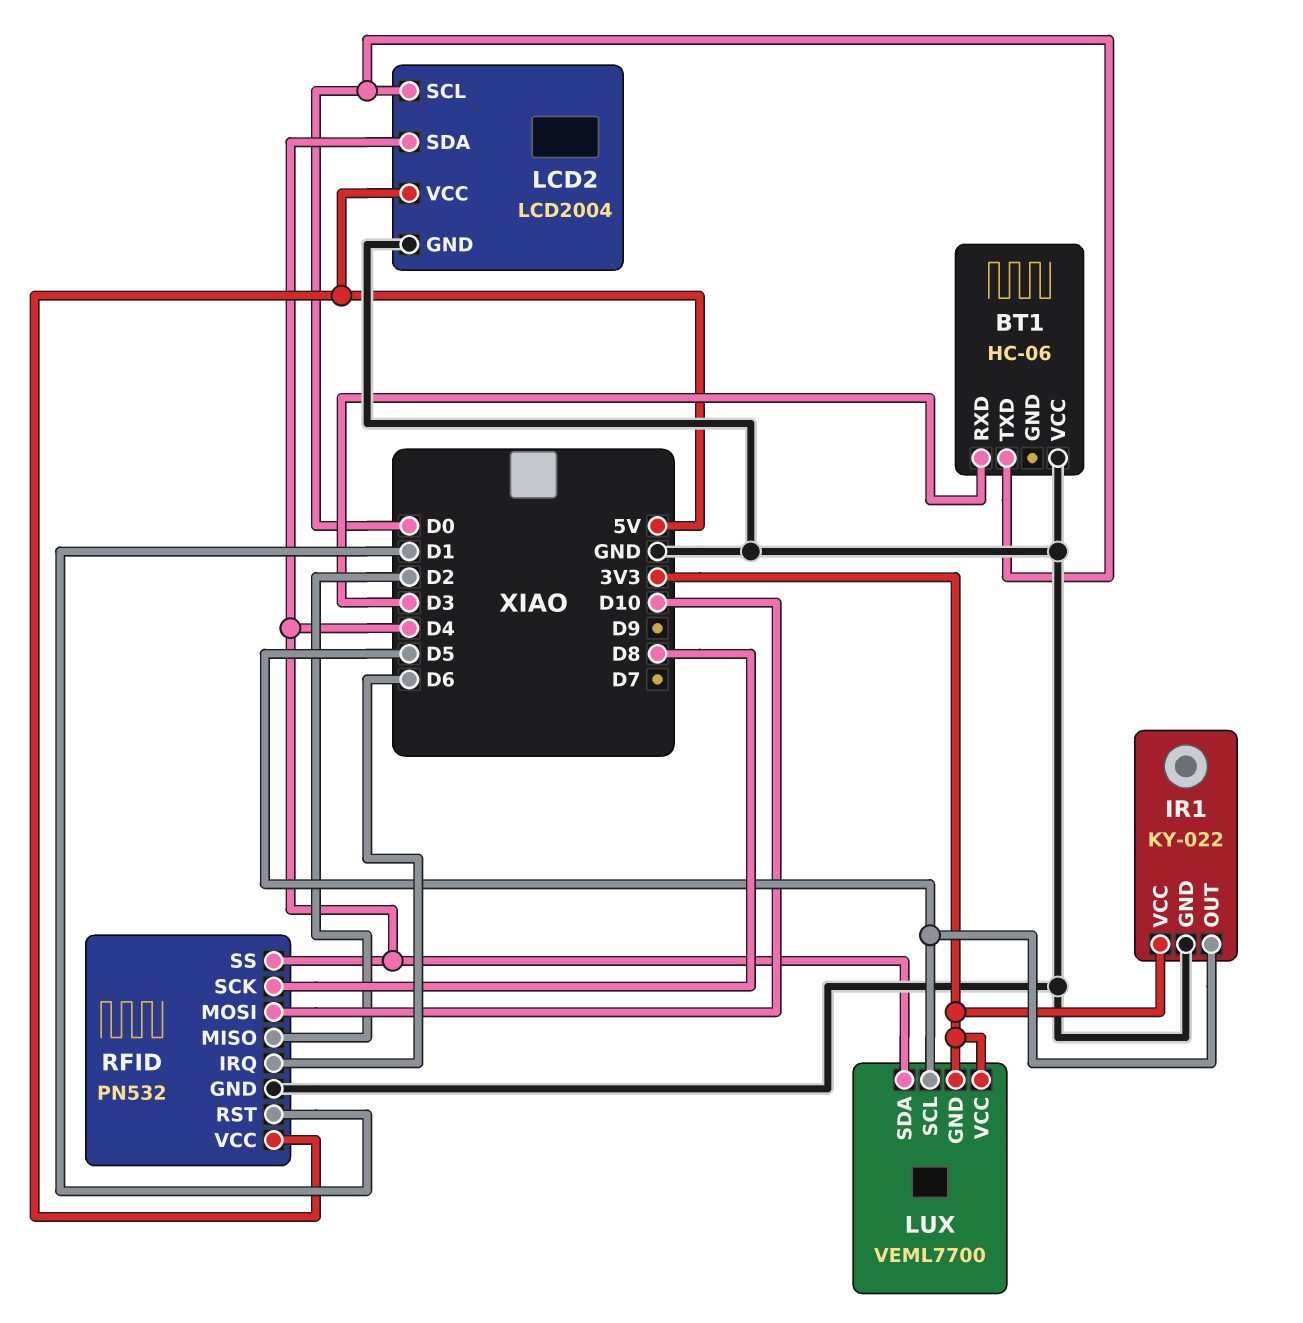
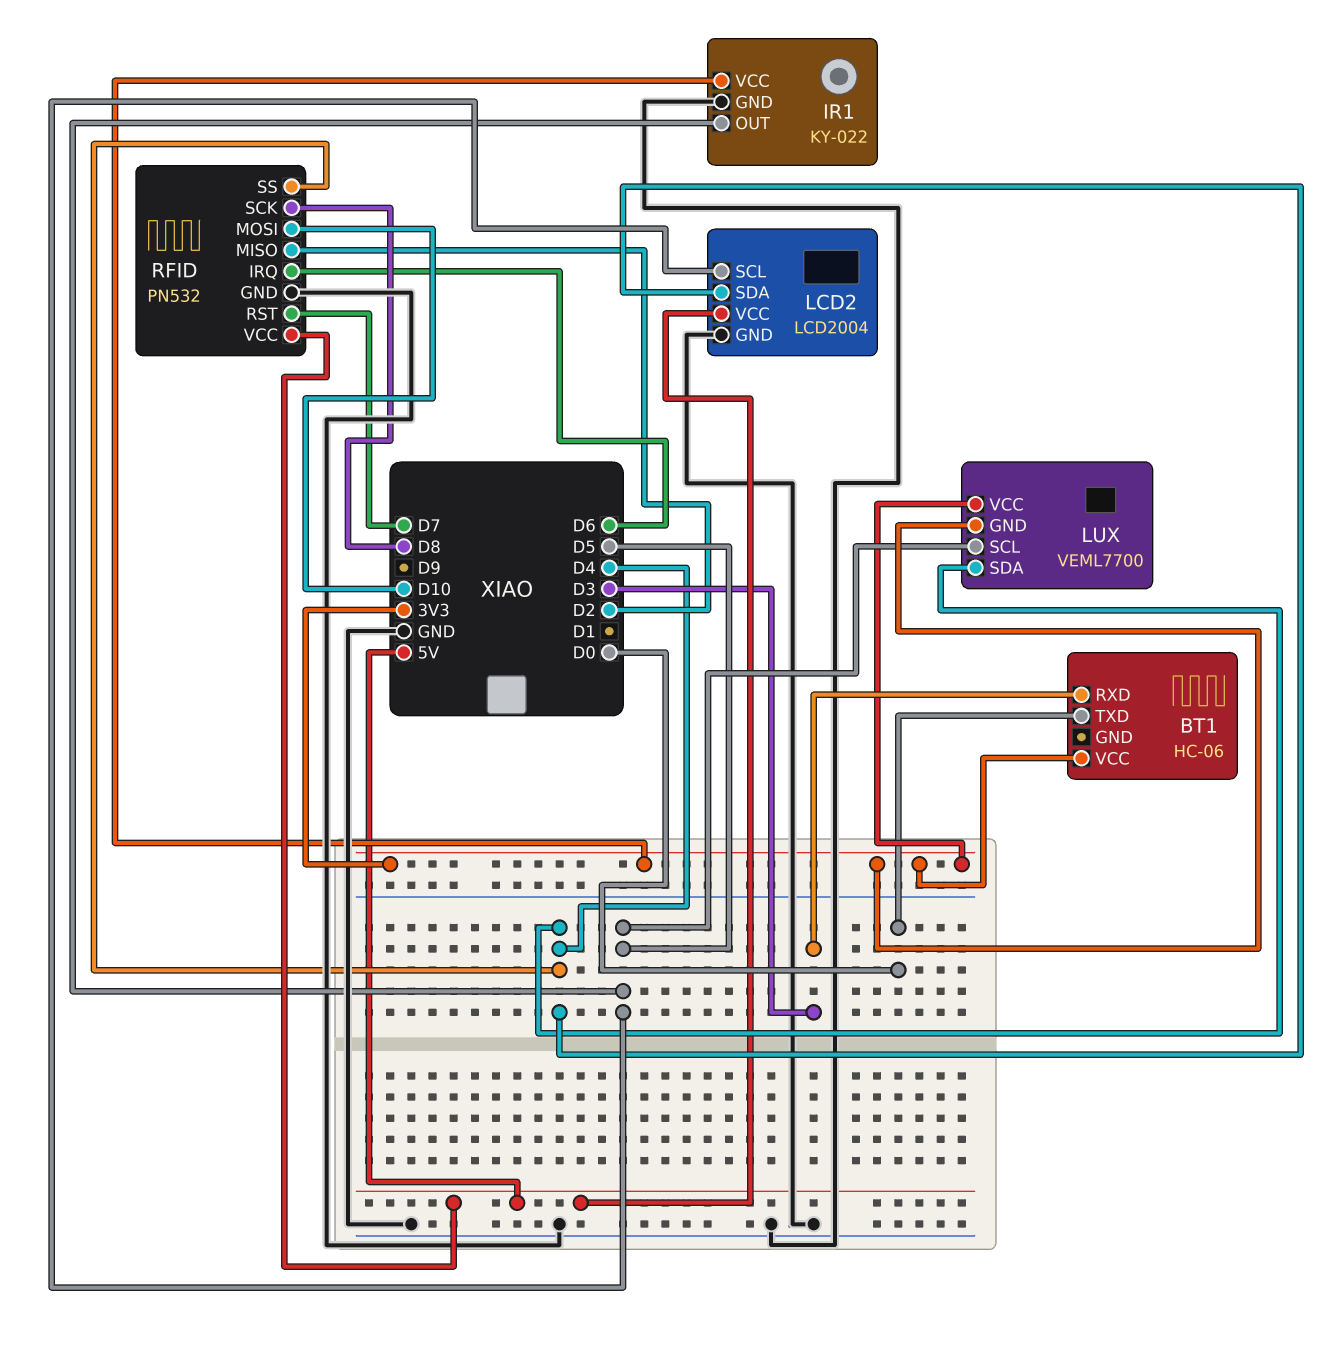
BT1 pin VCC: GND -> 3V3
LCD2 pin SCL: D0 -> D5
RFID pin RST: D1 -> D7

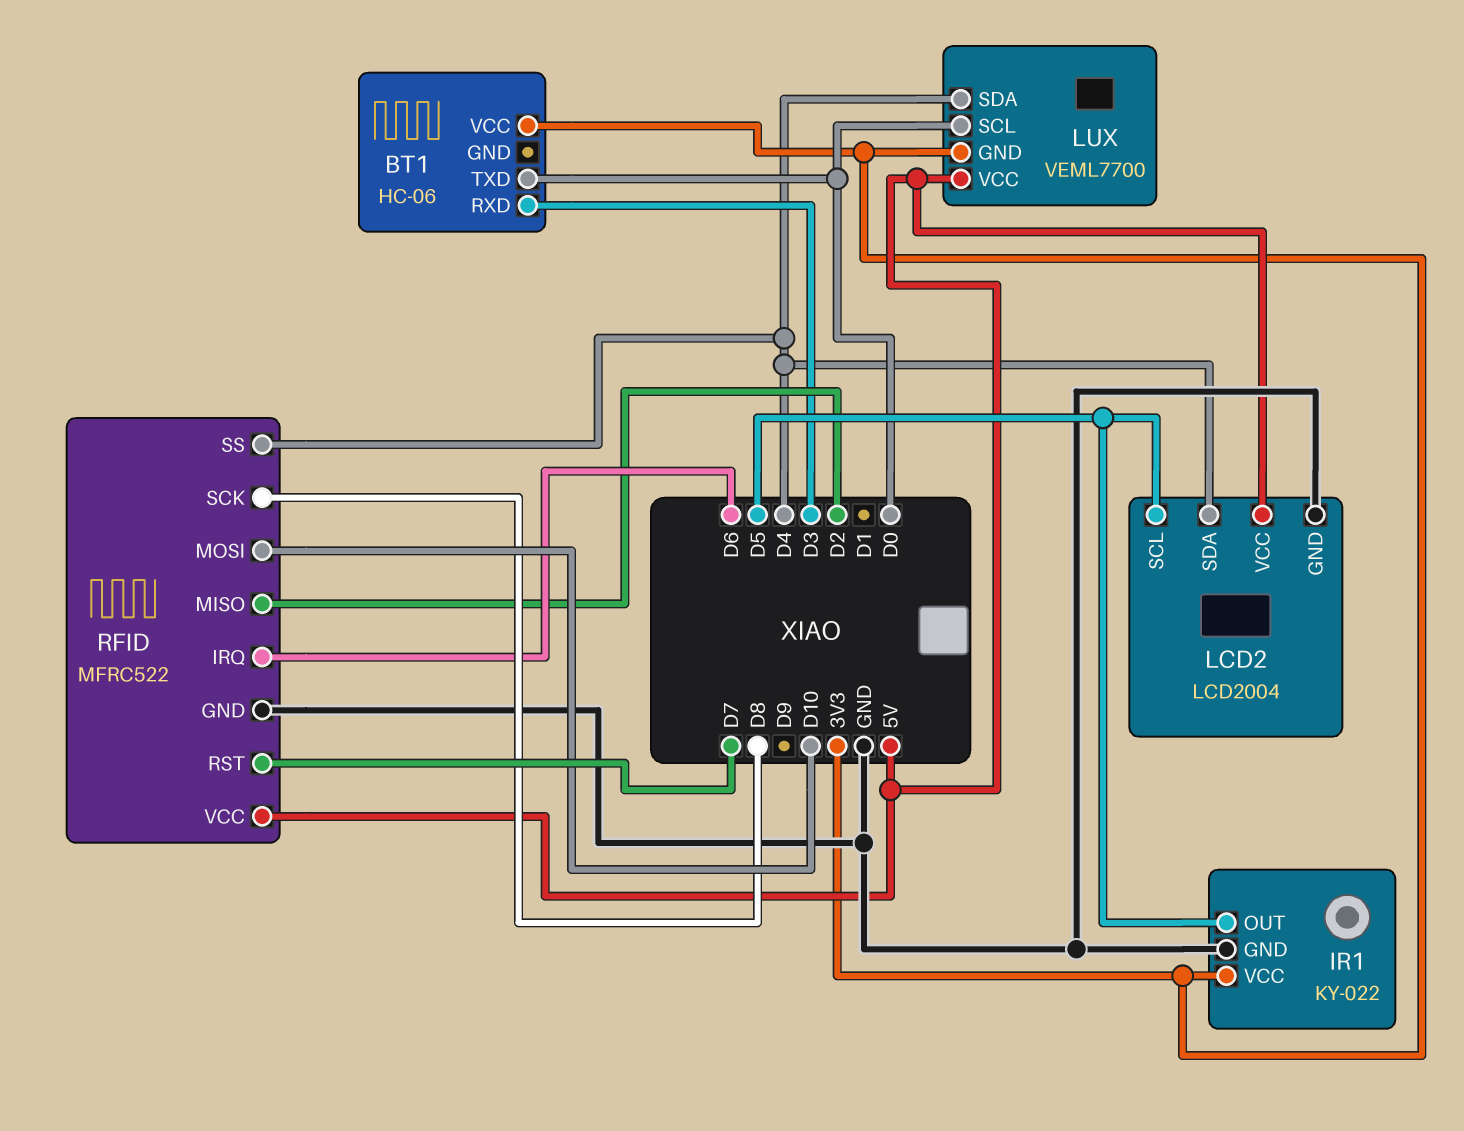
LUX pin SCL: D5 -> D0
LUX pin VCC: 3V3 -> 5V
RFID: PN532 -> MFRC522

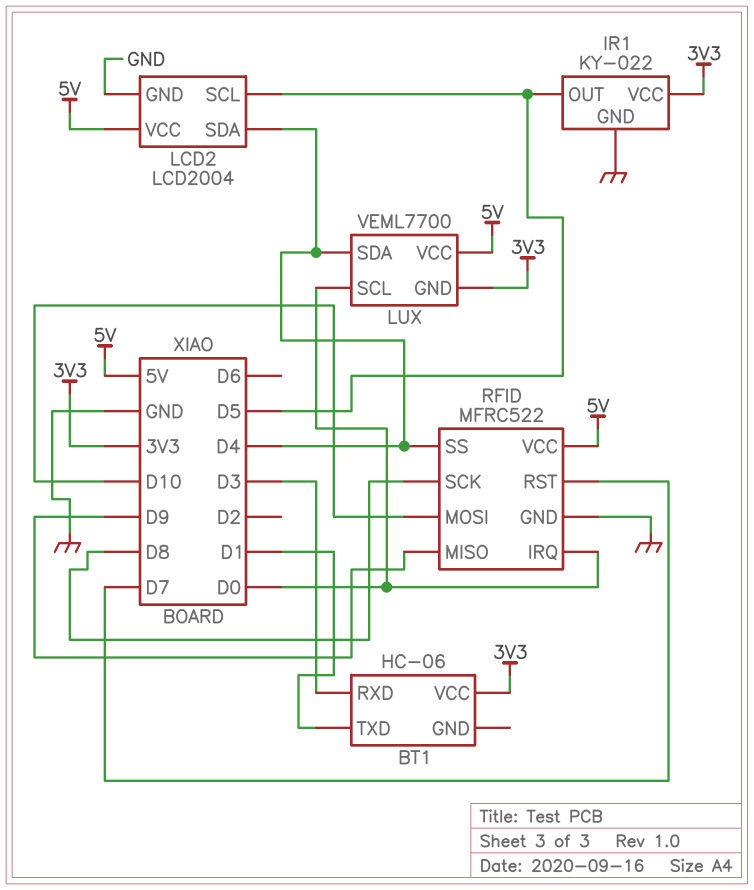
BT1 pin TXD: D0 -> D1
RFID pin IRQ: D6 -> D0
RFID pin MISO: D2 -> D9

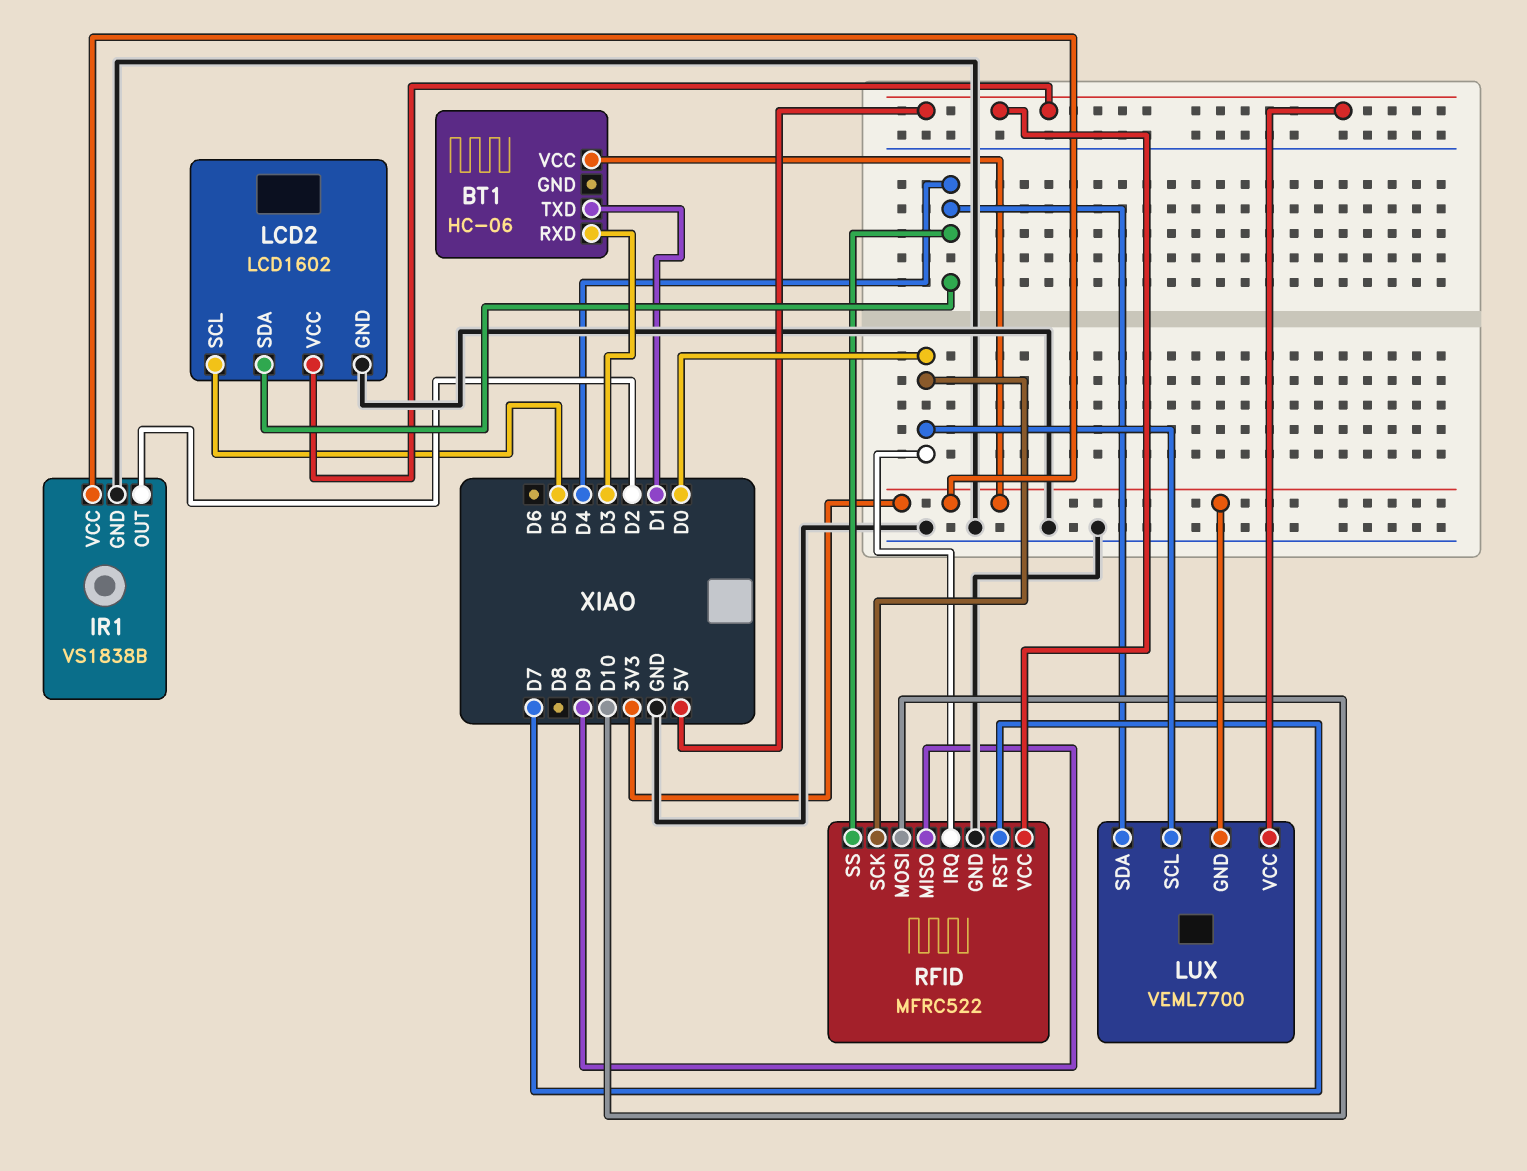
IR1: KY-022 -> VS1838B
IR1 pin OUT: D5 -> D2
LCD2: LCD2004 -> LCD1602
RFID pin SCK: D8 -> D0

